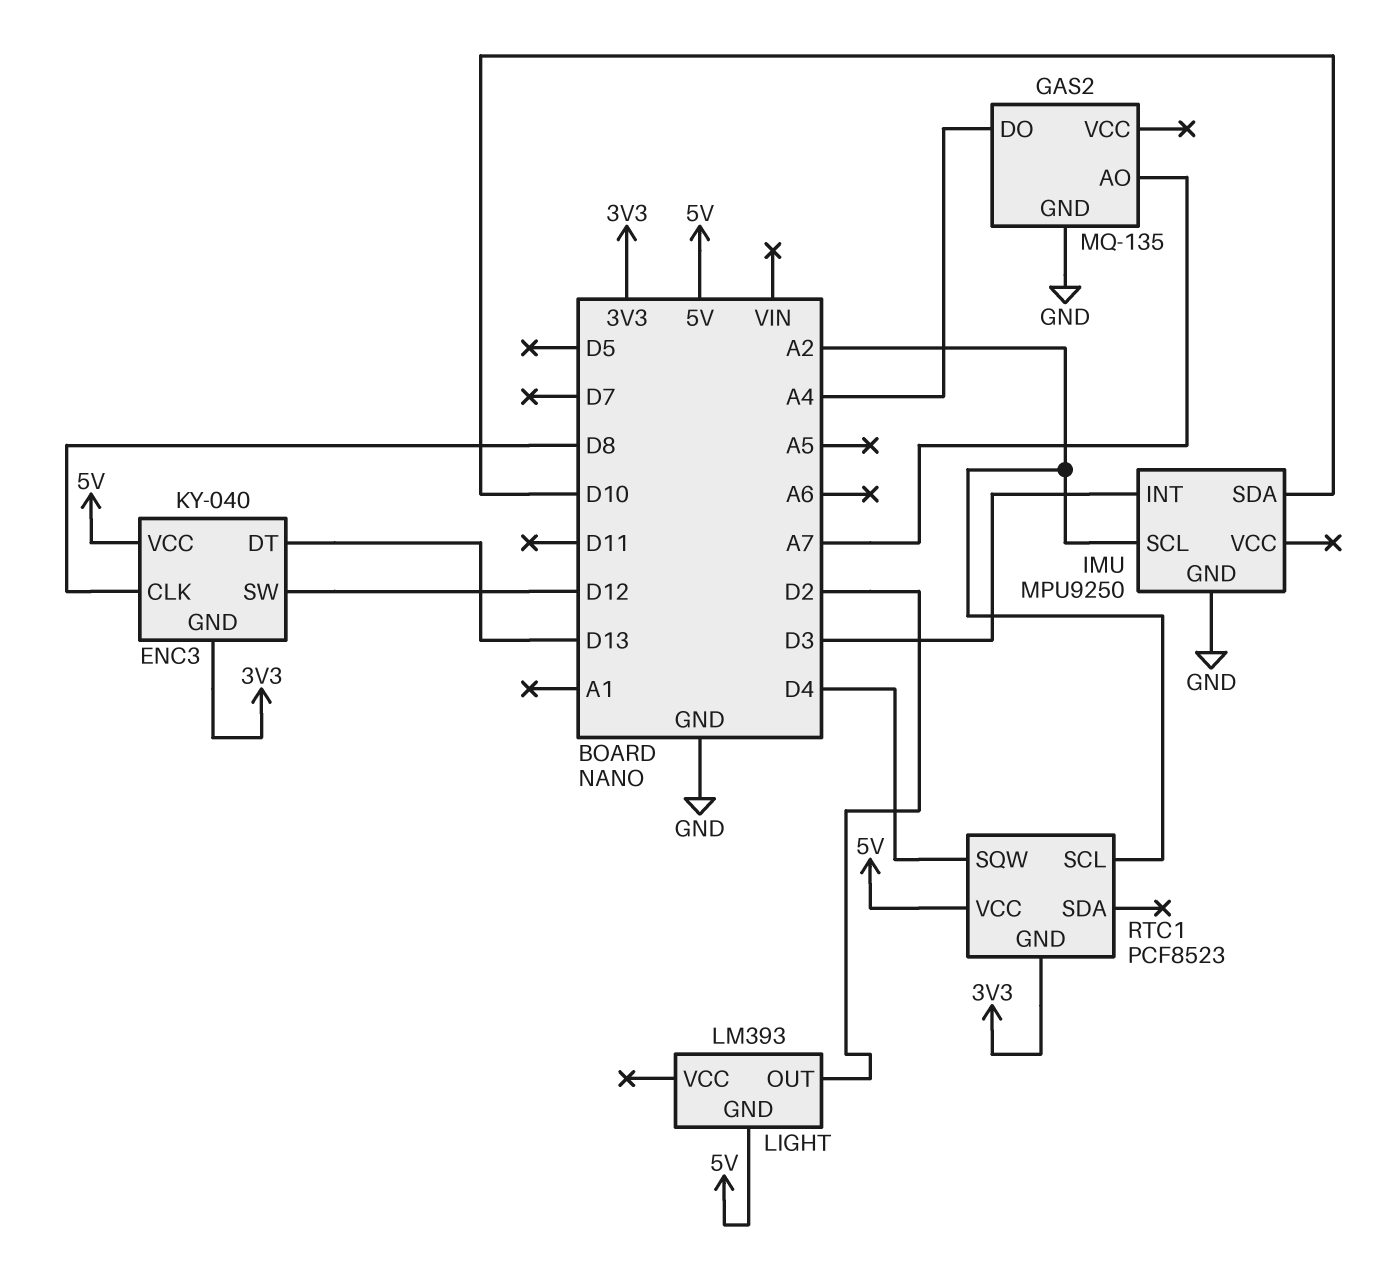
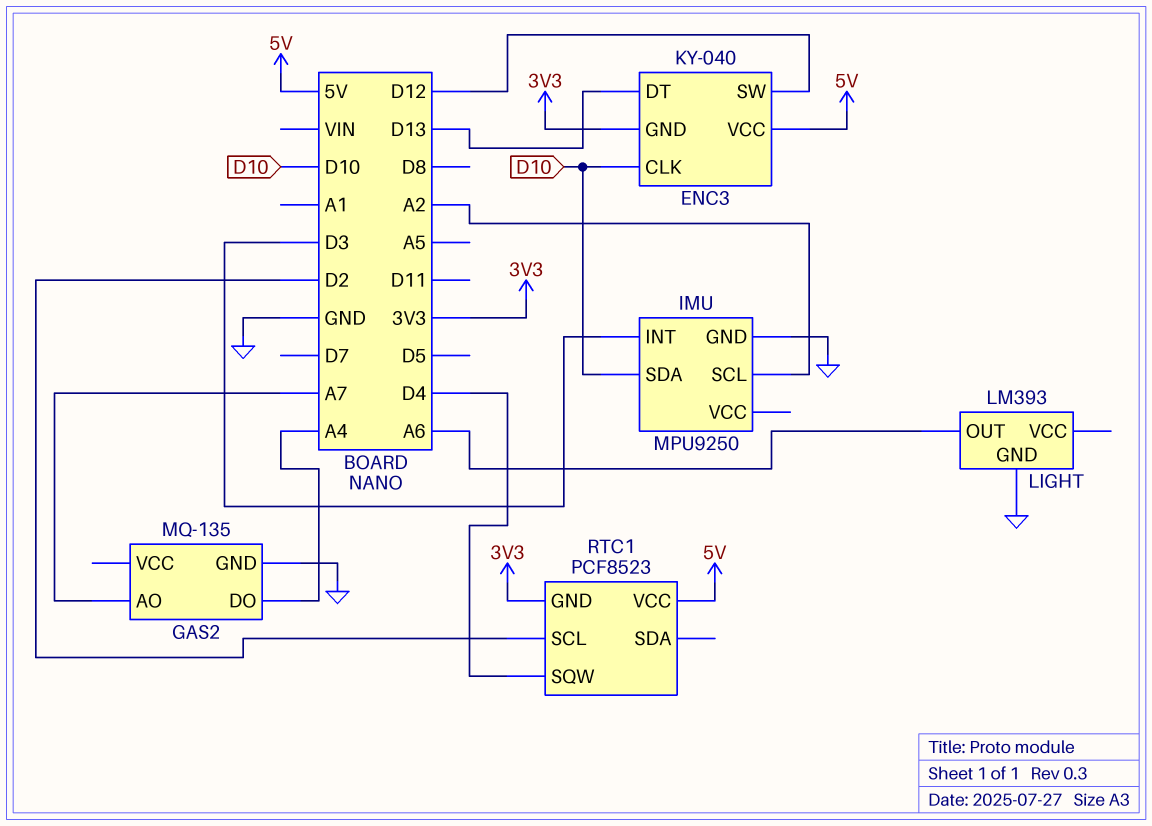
ENC3 pin CLK: D8 -> D10
LIGHT pin GND: 5V -> GND
LIGHT pin OUT: D2 -> A6
RTC1 pin SCL: A2 -> D2

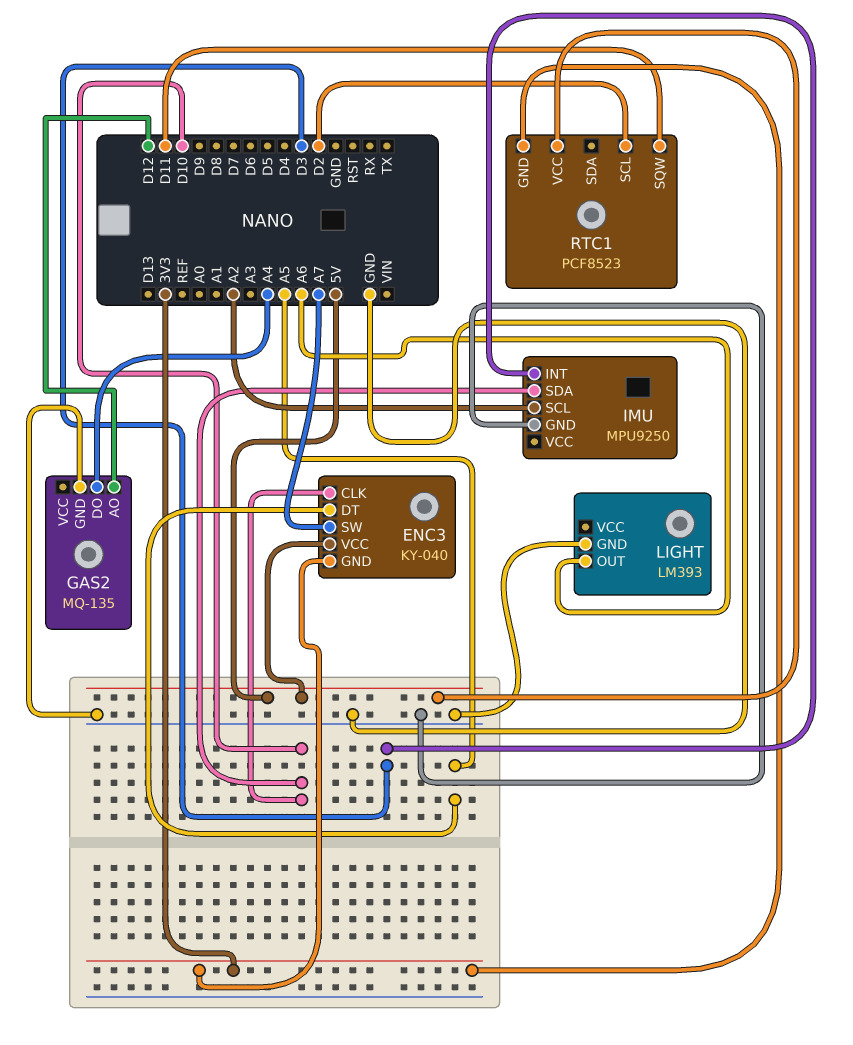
ENC3 pin DT: D13 -> A5
ENC3 pin SW: D12 -> A7
GAS2 pin AO: A7 -> D12
RTC1 pin SQW: D4 -> D11

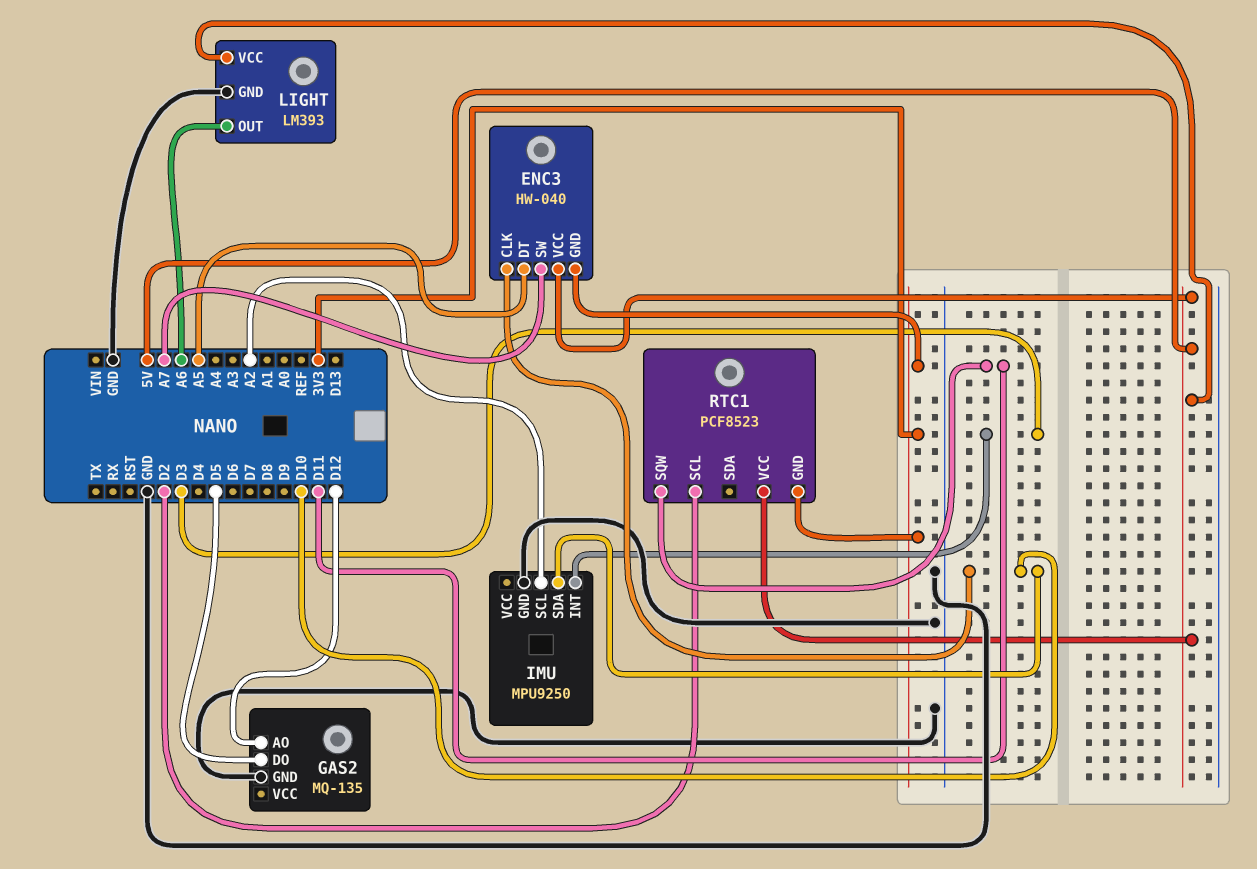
ENC3: KY-040 -> HW-040
GAS2 pin DO: A4 -> D5
LIGHT pin VCC: none -> 5V

